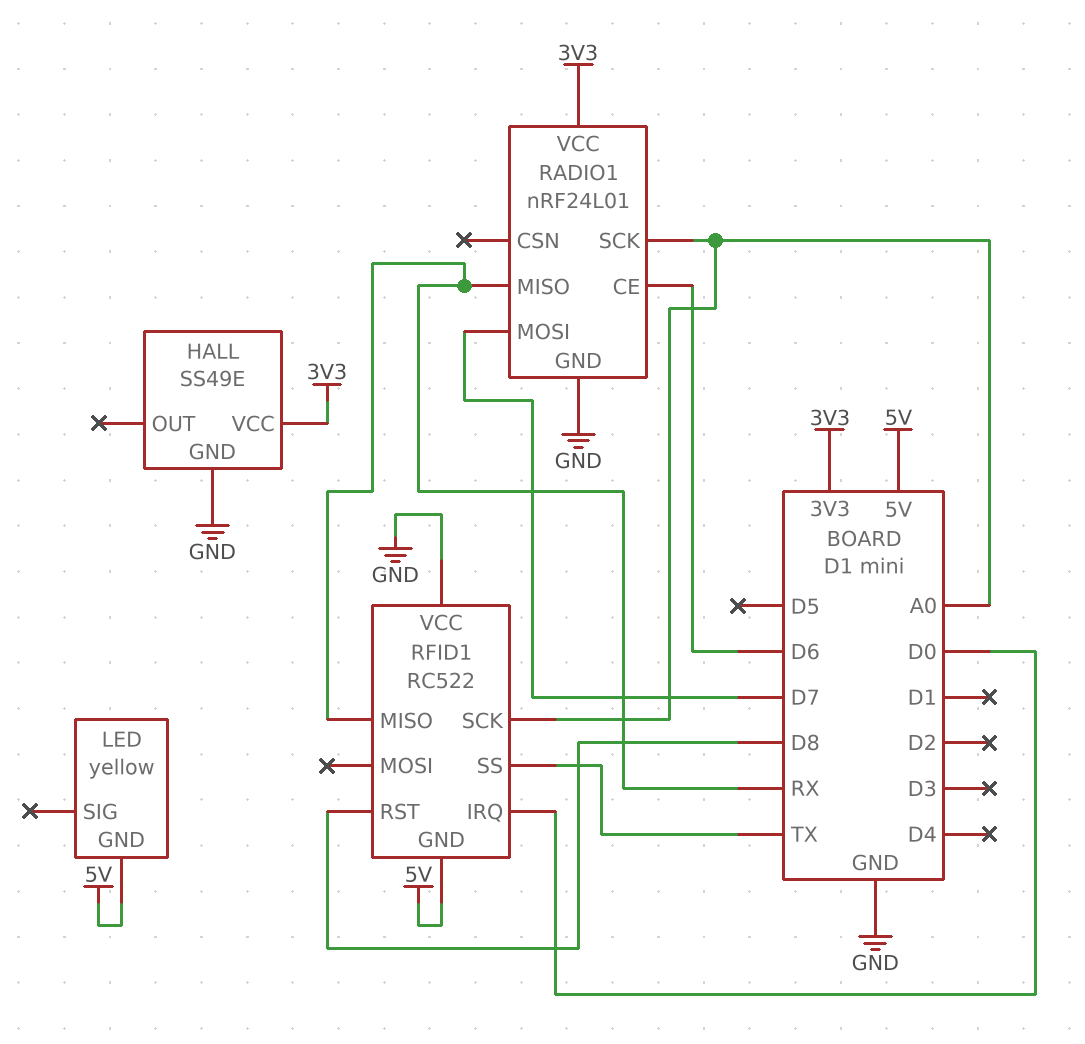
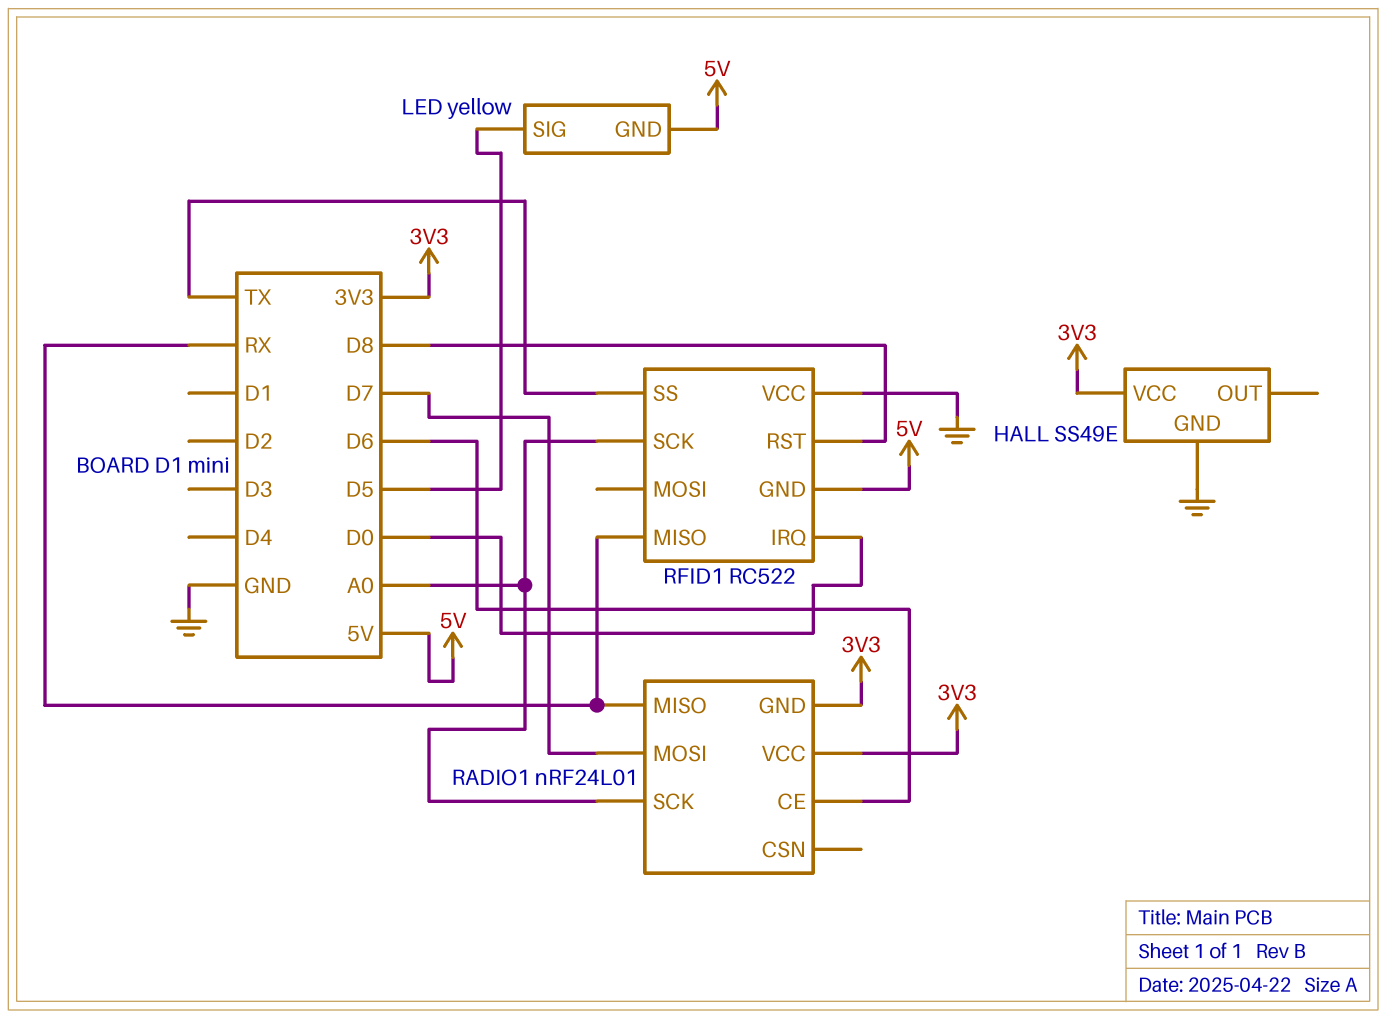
LED pin SIG: none -> D5
RADIO1 pin GND: GND -> 3V3

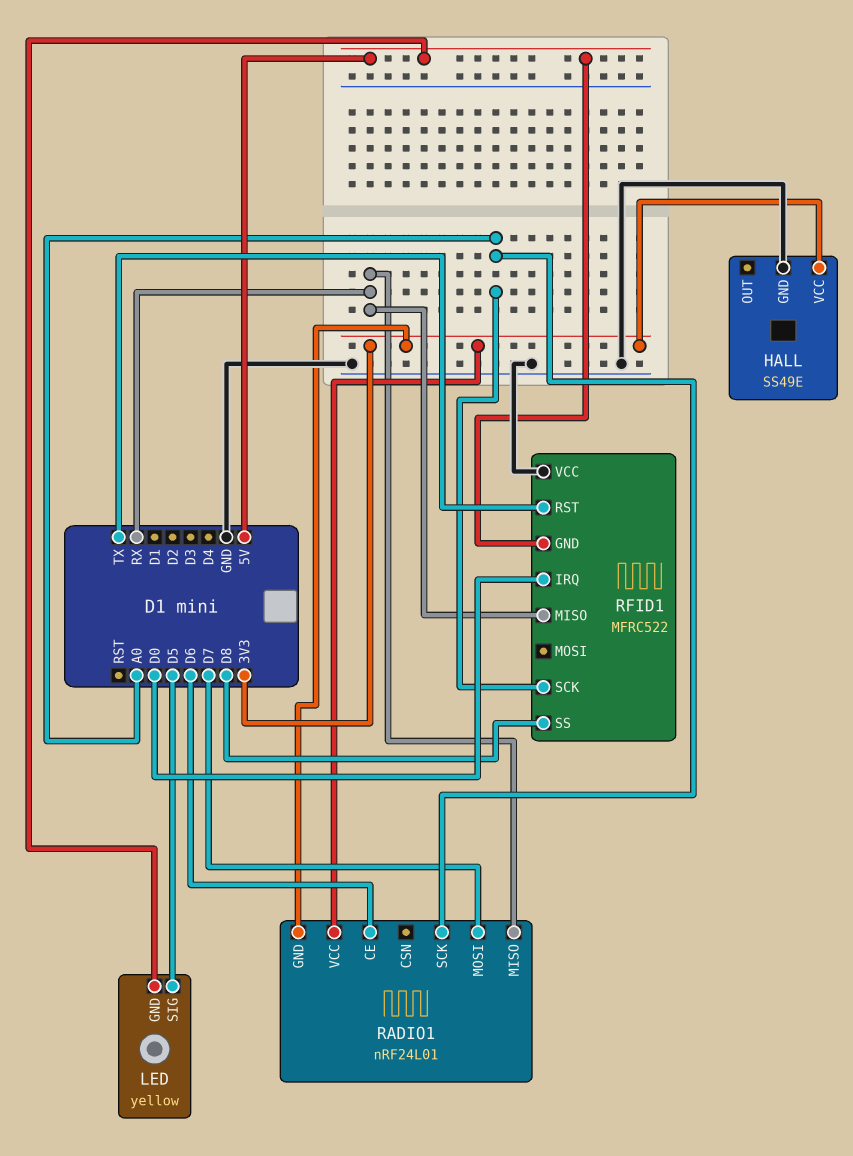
RFID1: RC522 -> MFRC522
RFID1 pin RST: D8 -> TX
RFID1 pin SS: TX -> D8

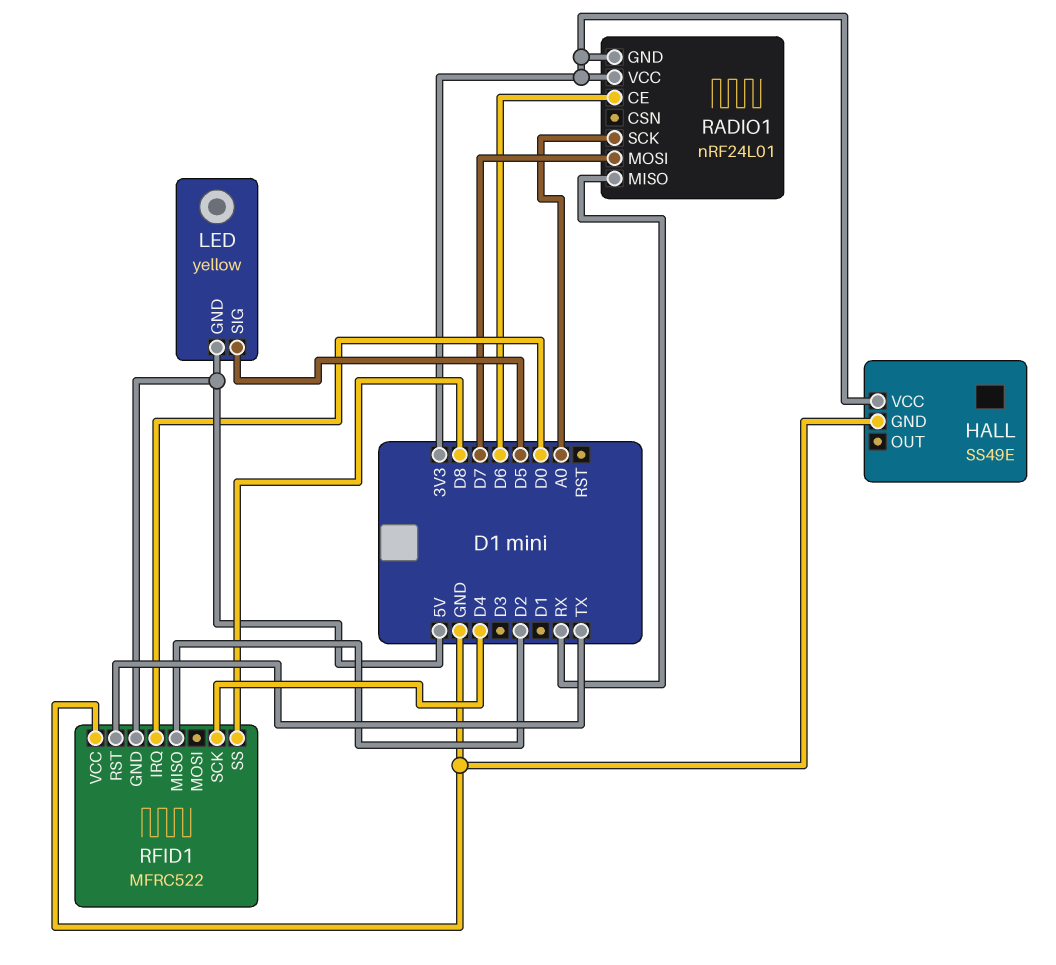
RFID1 pin MISO: RX -> D2
RFID1 pin SCK: A0 -> D4

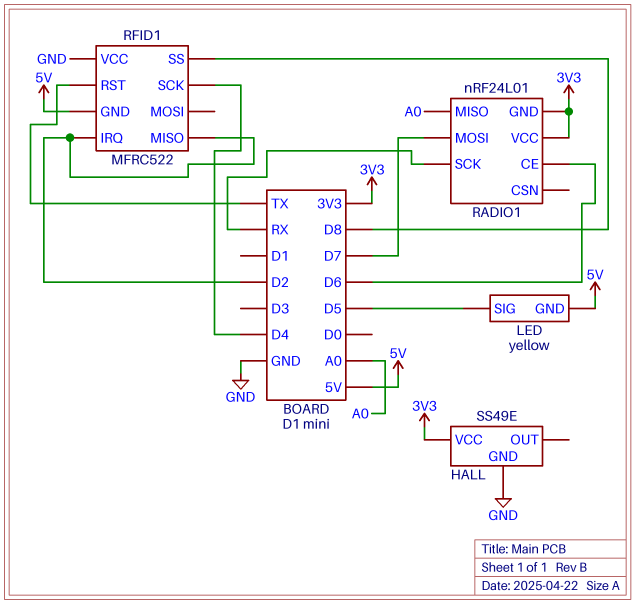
RADIO1 pin MISO: RX -> A0
RADIO1 pin SCK: A0 -> RX
RFID1 pin IRQ: D0 -> D2

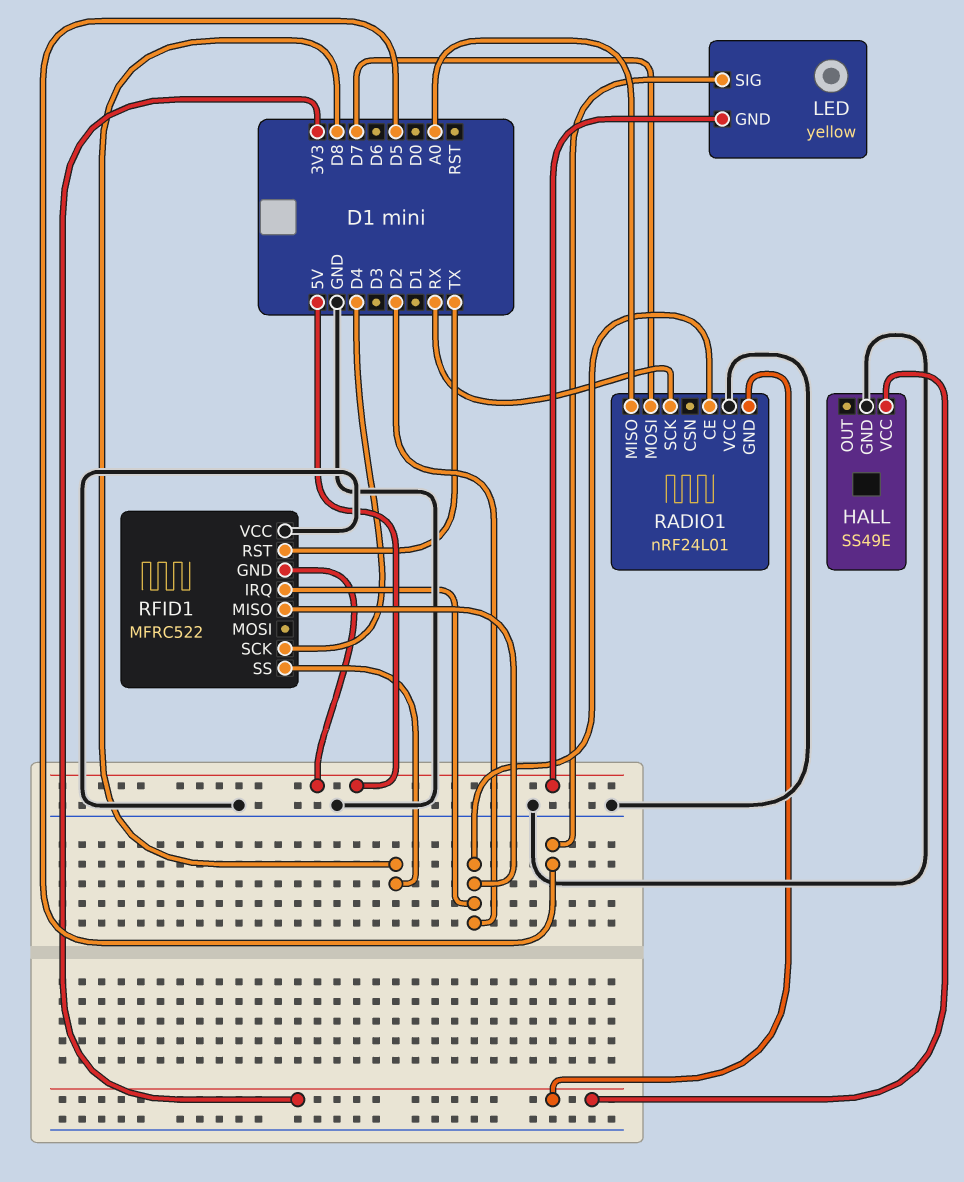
RADIO1 pin CE: D6 -> D2
RADIO1 pin VCC: 3V3 -> GND

